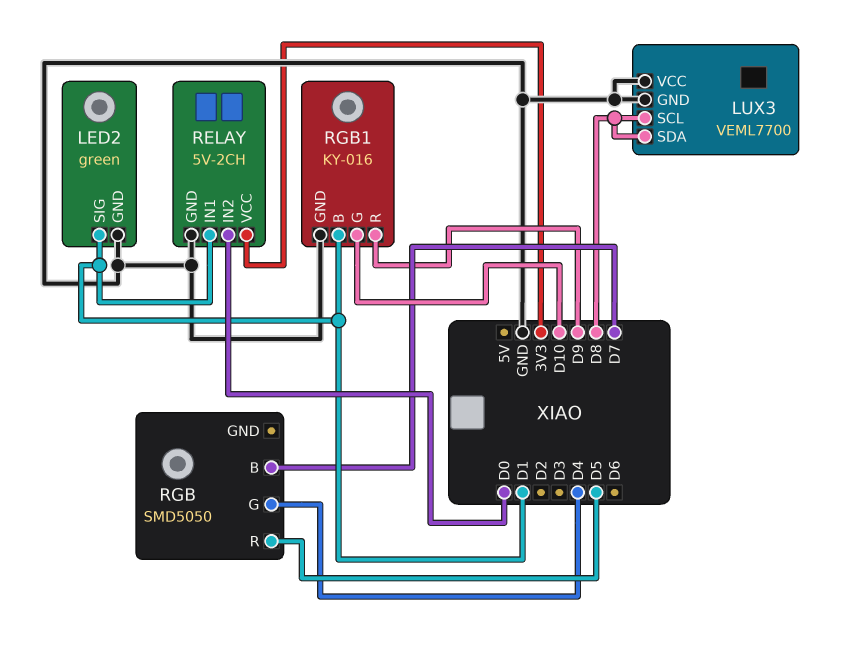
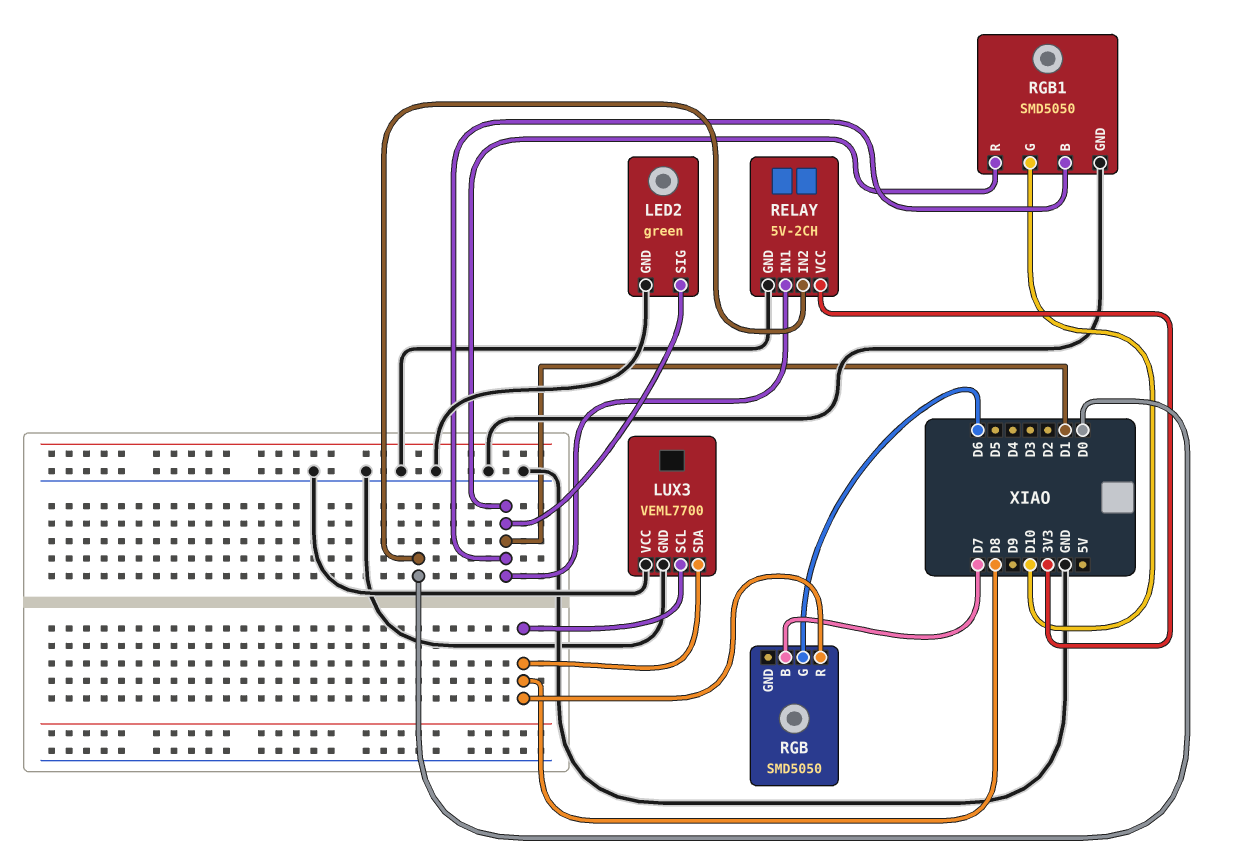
RGB pin G: D4 -> D6
RGB pin R: D5 -> D8
RGB1: KY-016 -> SMD5050
RGB1 pin R: D9 -> D1

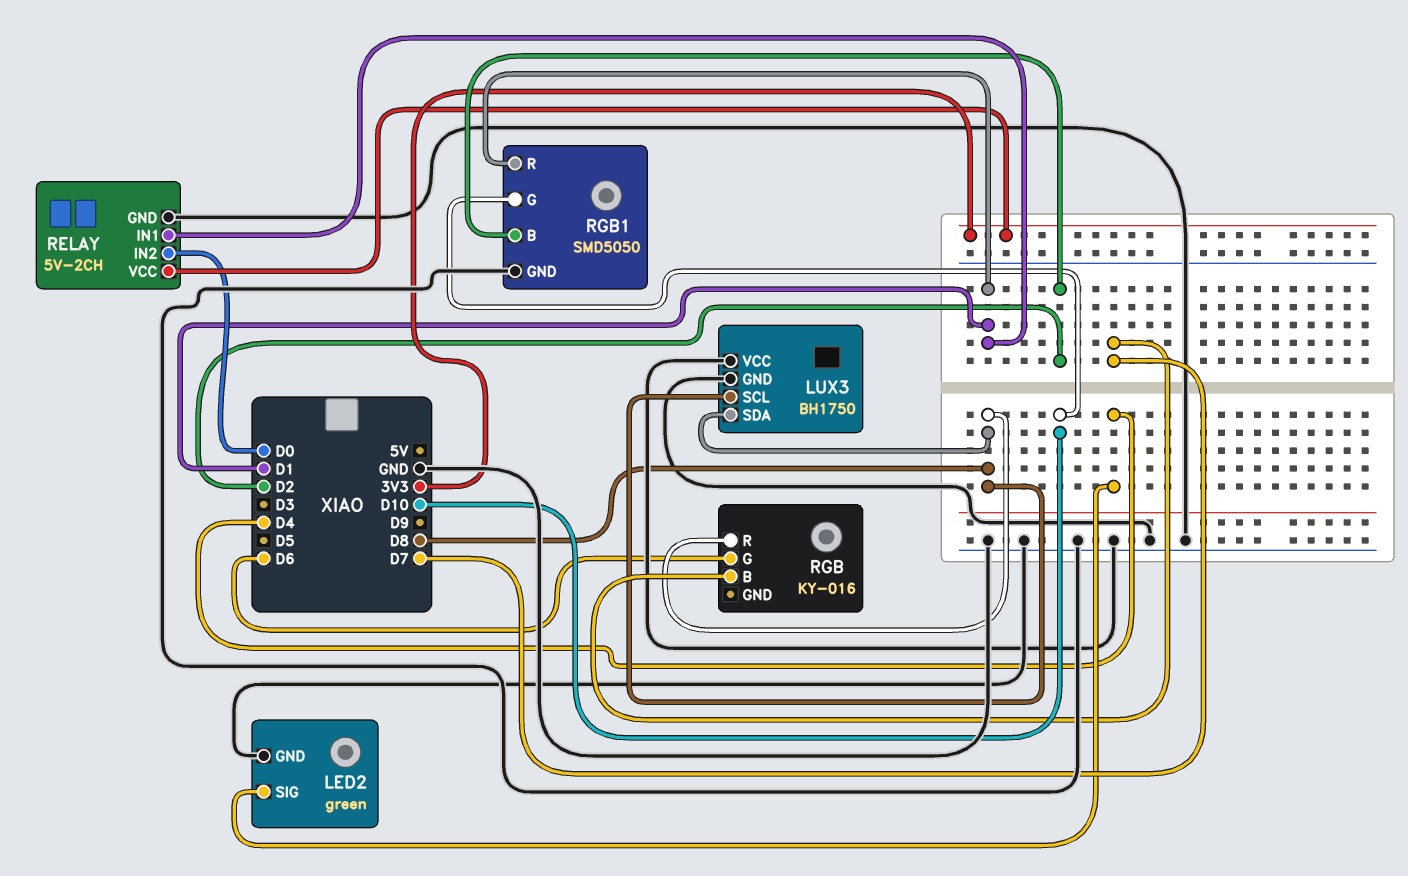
LED2 pin SIG: D1 -> D4
LUX3: VEML7700 -> BH1750
RGB: SMD5050 -> KY-016
RGB1 pin B: D1 -> D2

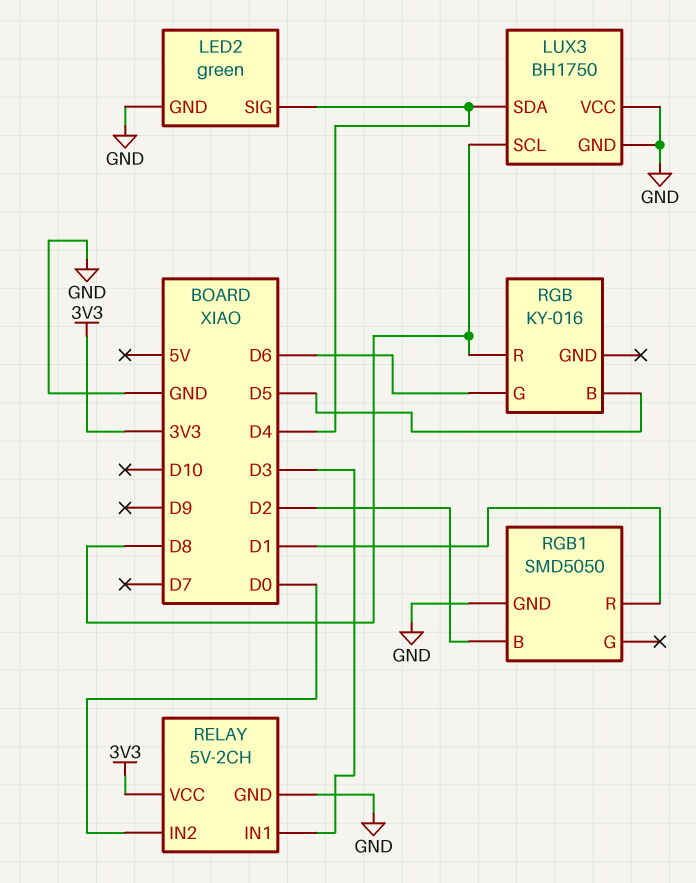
LUX3 pin SDA: D8 -> D4
RELAY pin IN1: D1 -> D3
RGB pin B: D7 -> D5
RGB1 pin G: D10 -> none

